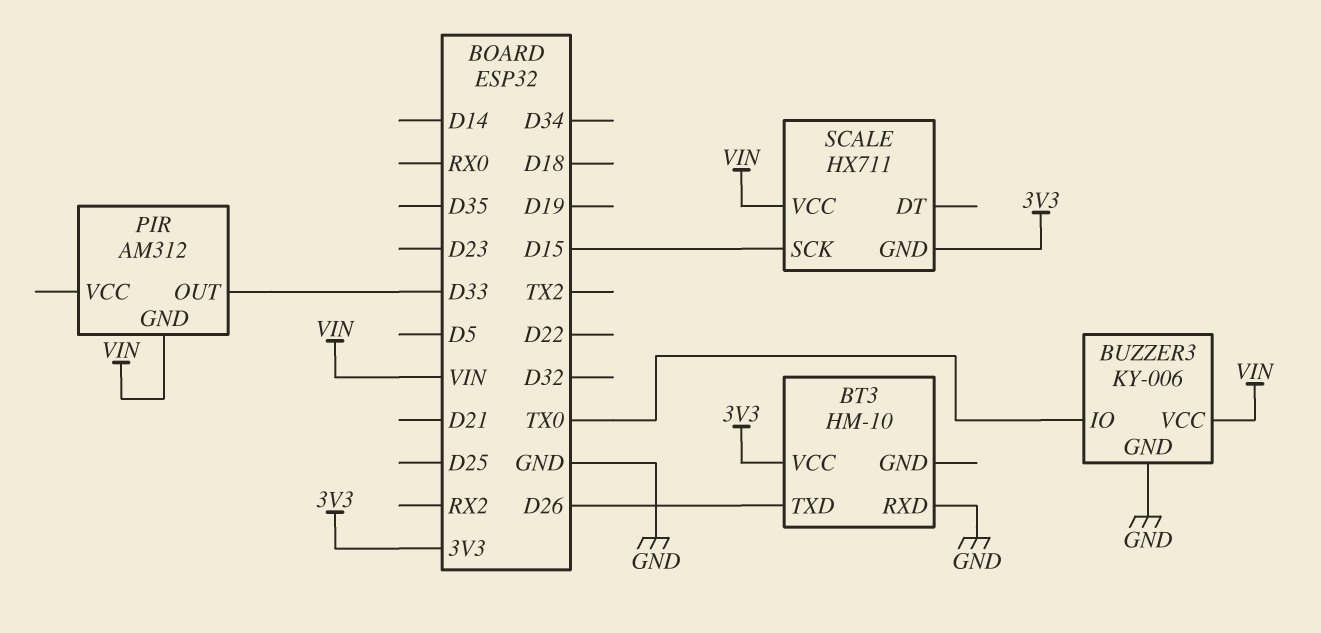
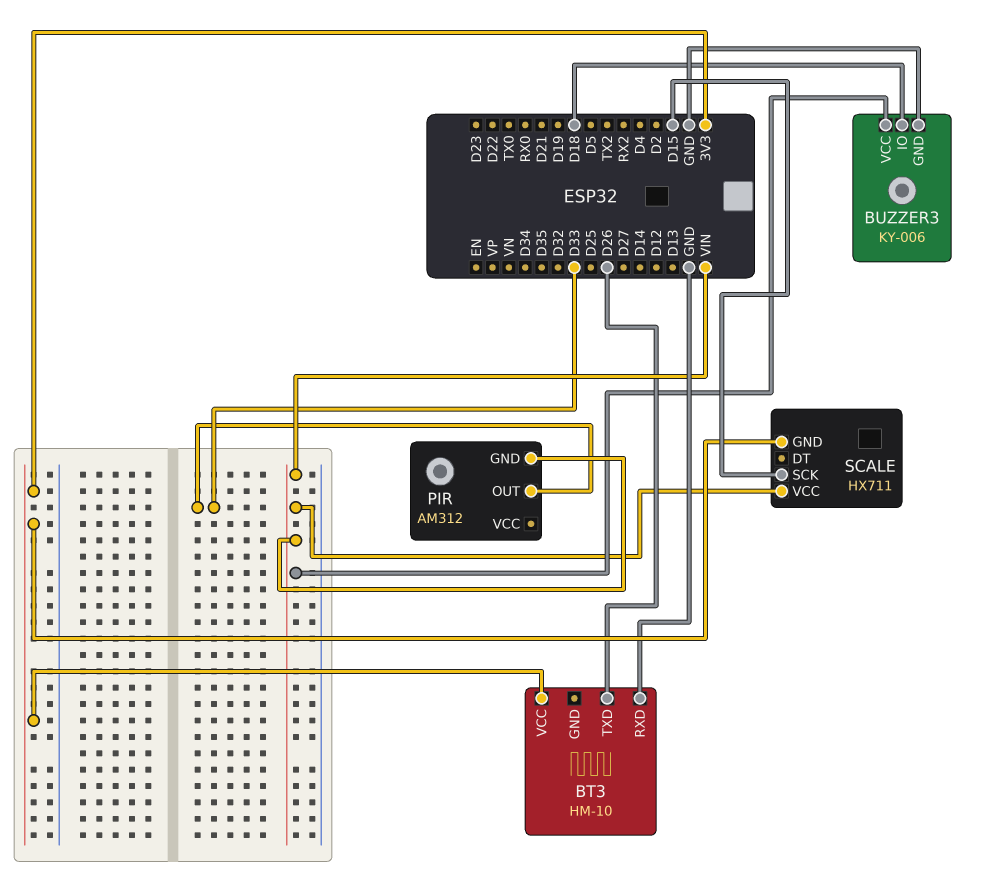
BUZZER3 pin IO: TX0 -> D18

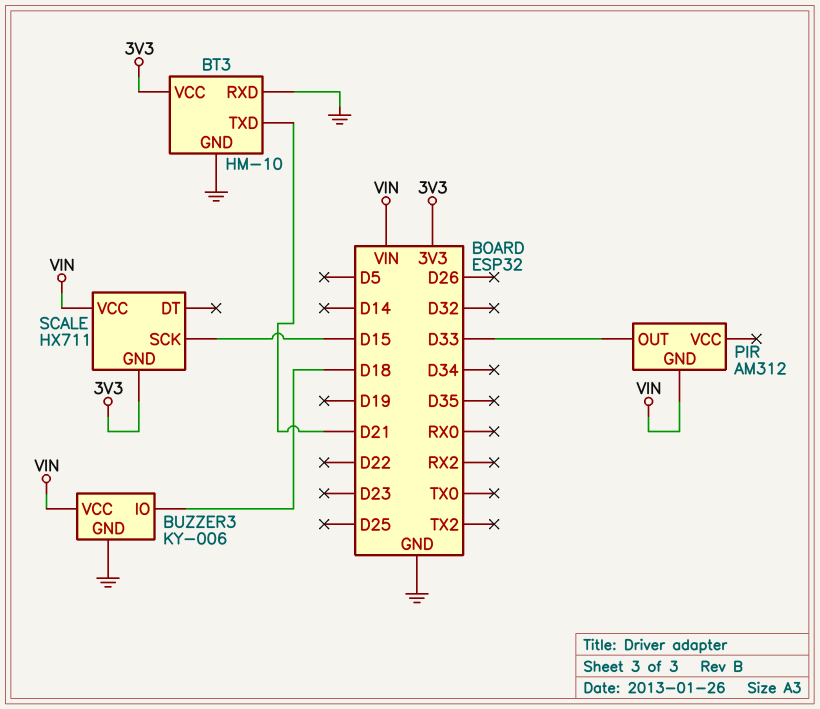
BT3 pin GND: none -> GND
BT3 pin TXD: D26 -> D21

